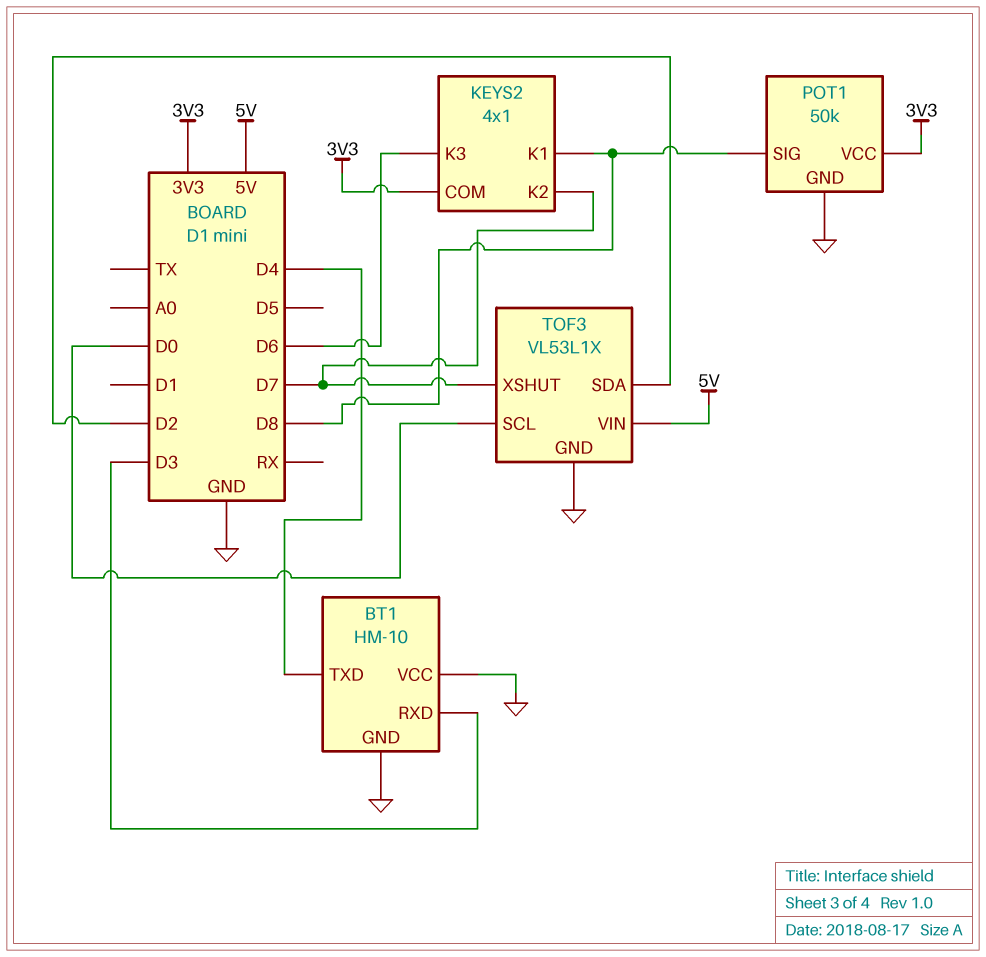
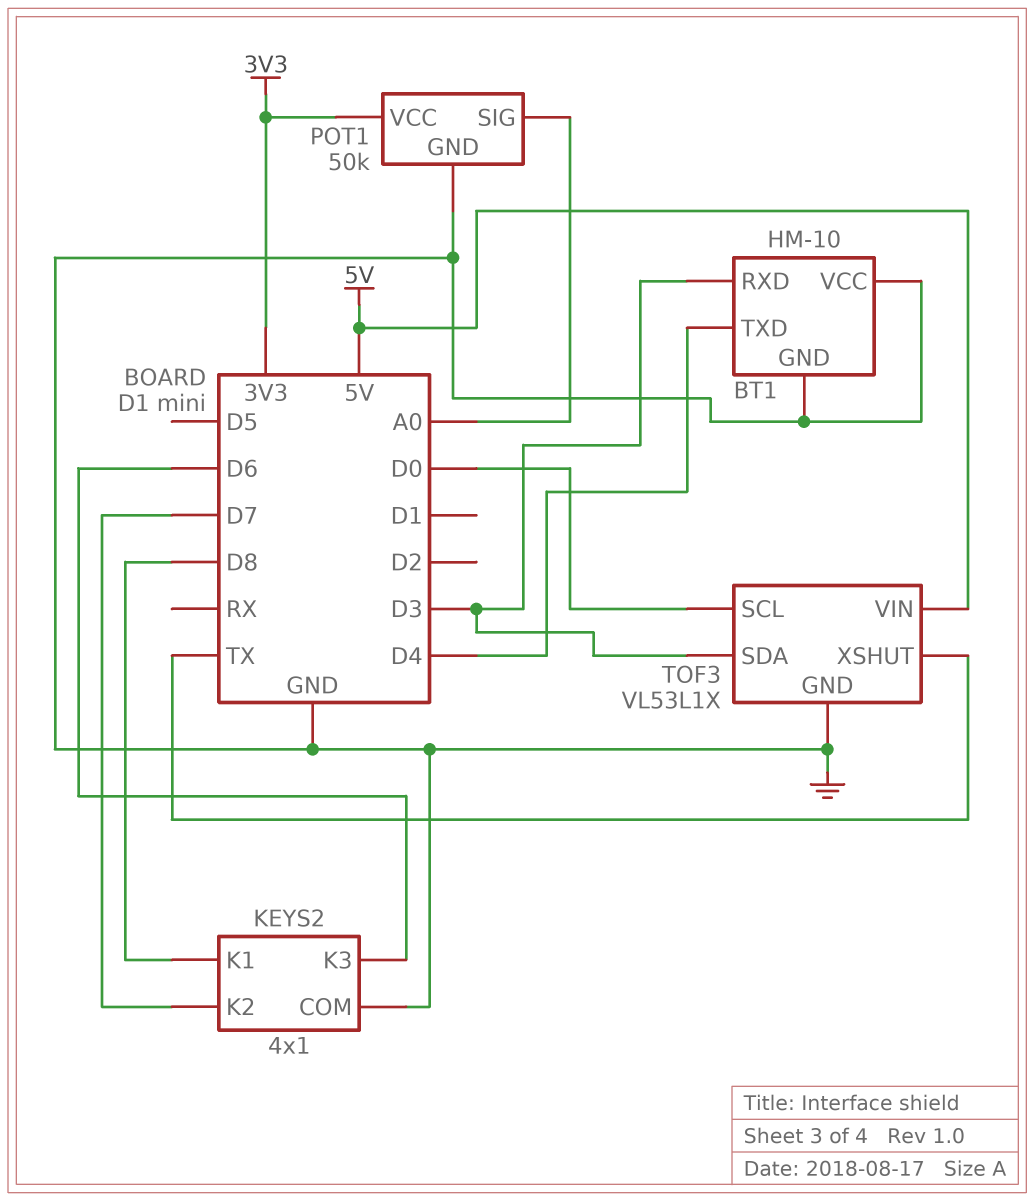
KEYS2 pin COM: 3V3 -> GND
POT1 pin SIG: D8 -> A0
TOF3 pin SDA: D2 -> D3
TOF3 pin XSHUT: D7 -> TX

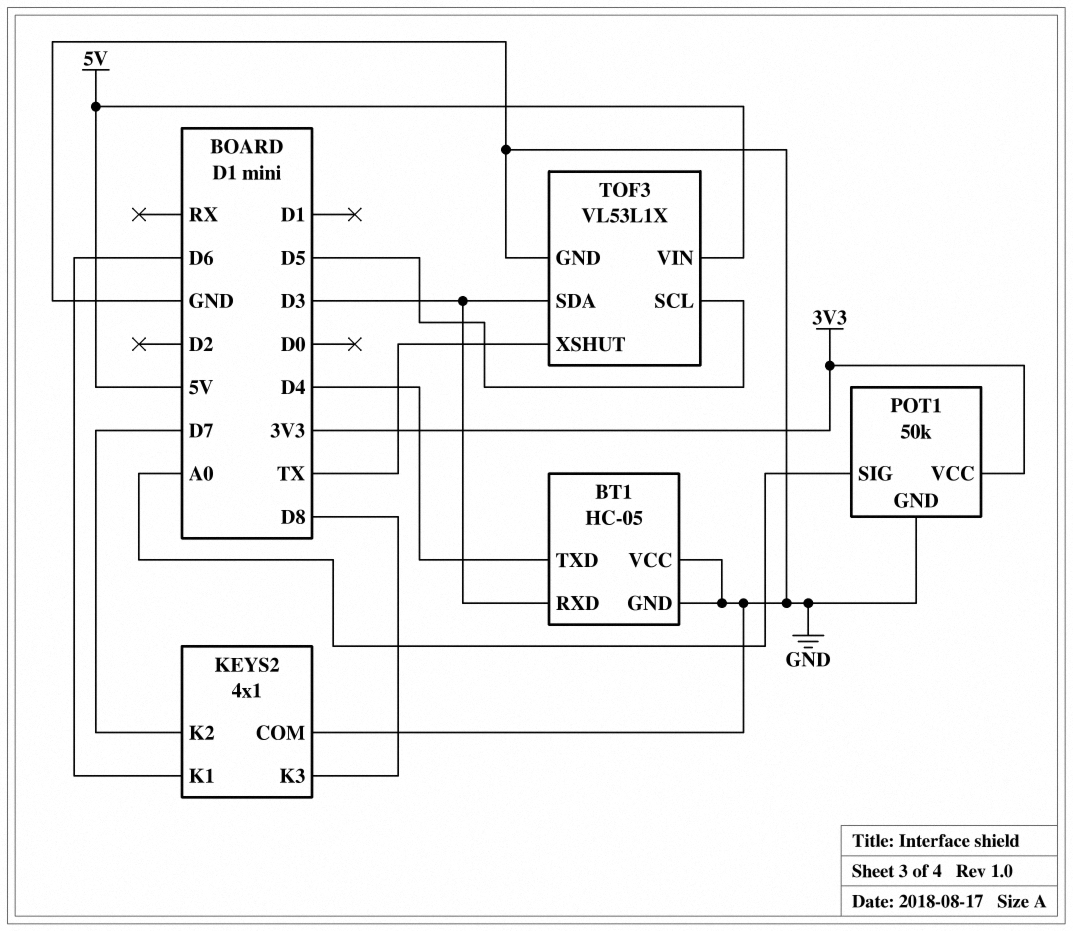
BT1: HM-10 -> HC-05
KEYS2 pin K1: D8 -> D6
KEYS2 pin K3: D6 -> D8
TOF3 pin SCL: D0 -> D5

